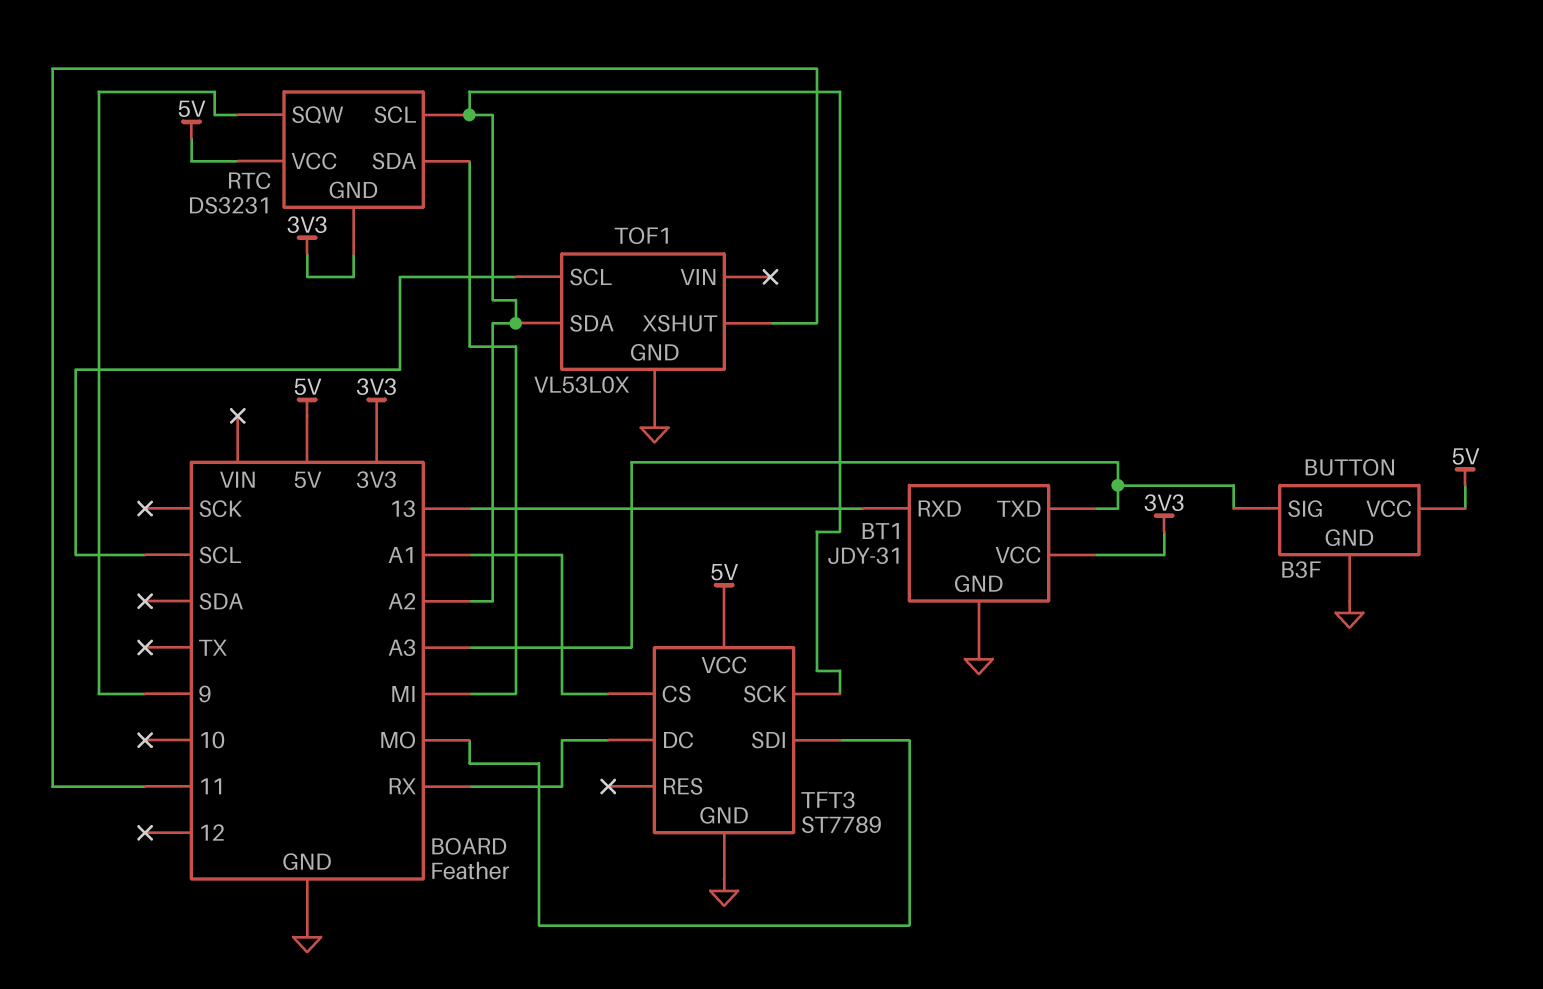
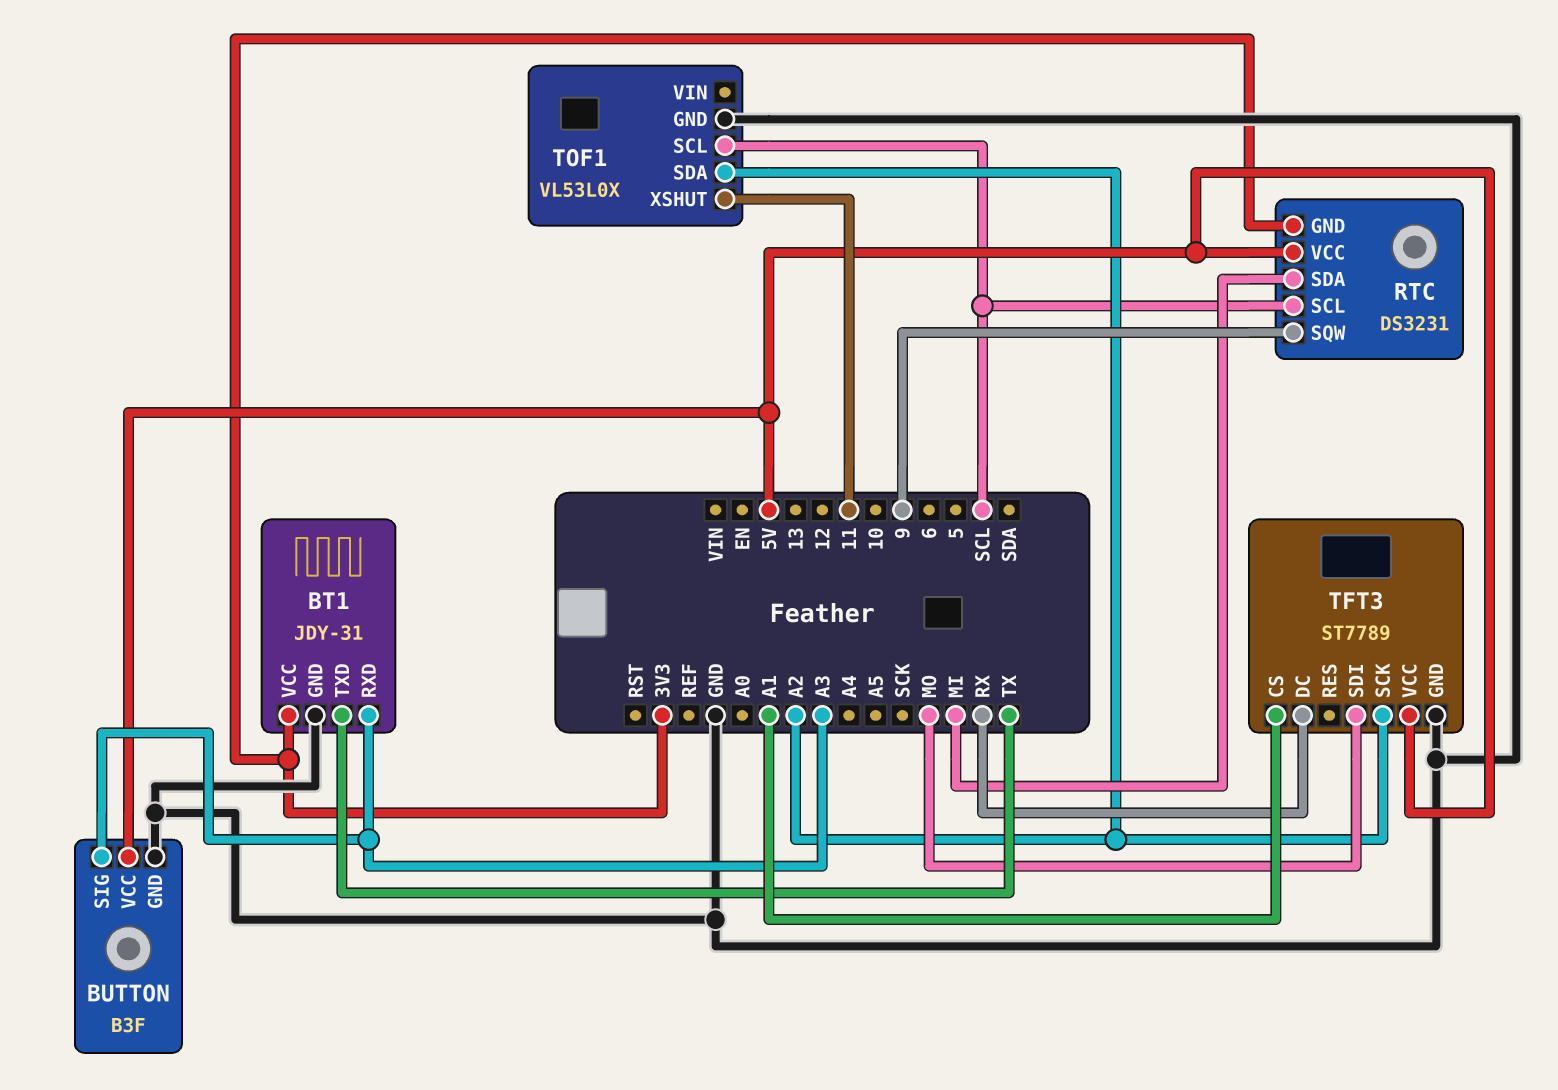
BT1 pin RXD: 13 -> A3
BT1 pin TXD: A3 -> TX
RTC pin SCL: A2 -> SCL

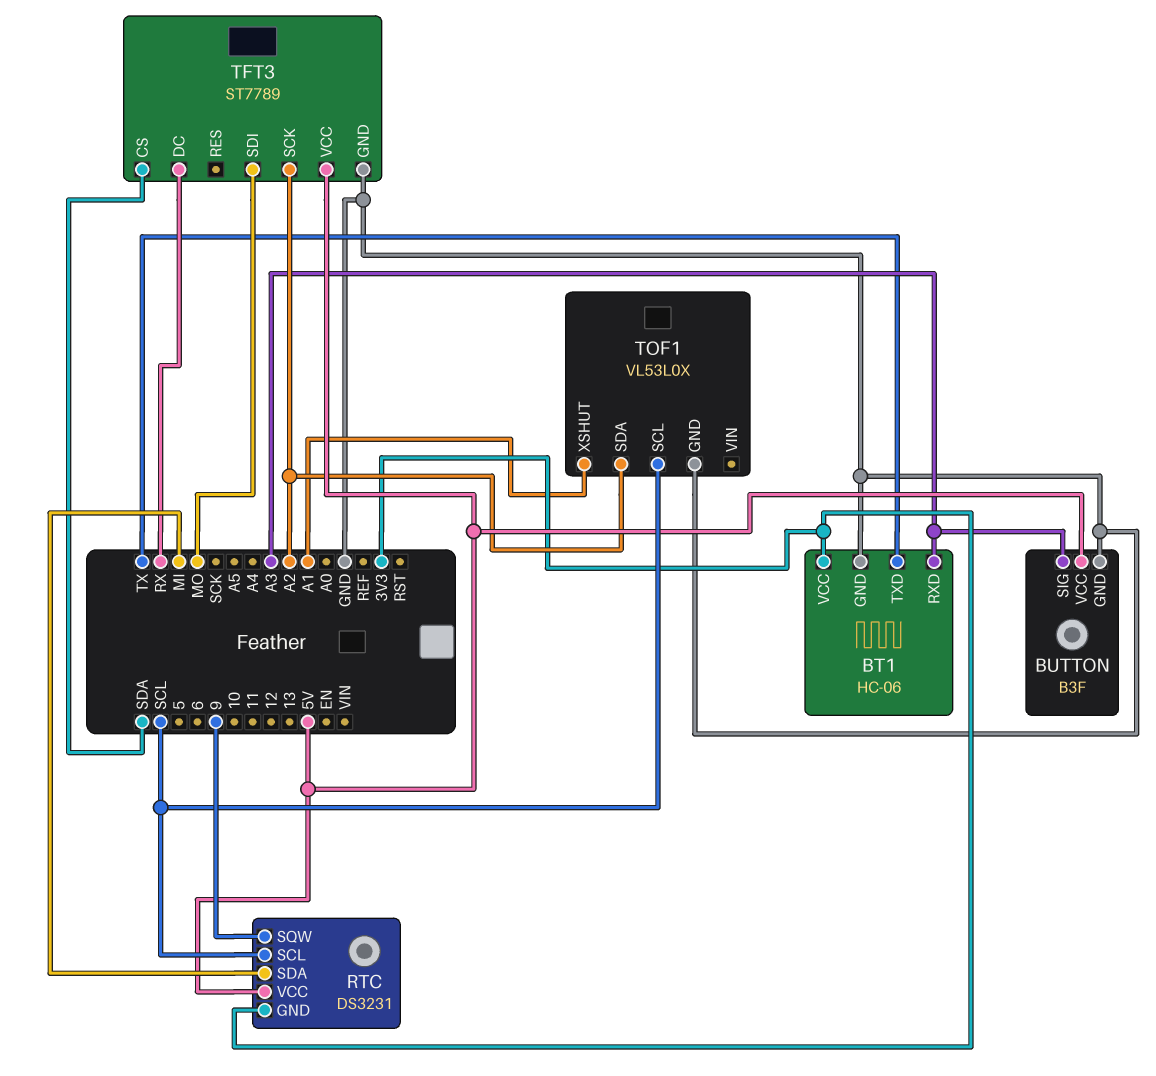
BT1: JDY-31 -> HC-06
TFT3 pin CS: A1 -> SDA
TOF1 pin XSHUT: 11 -> A1

